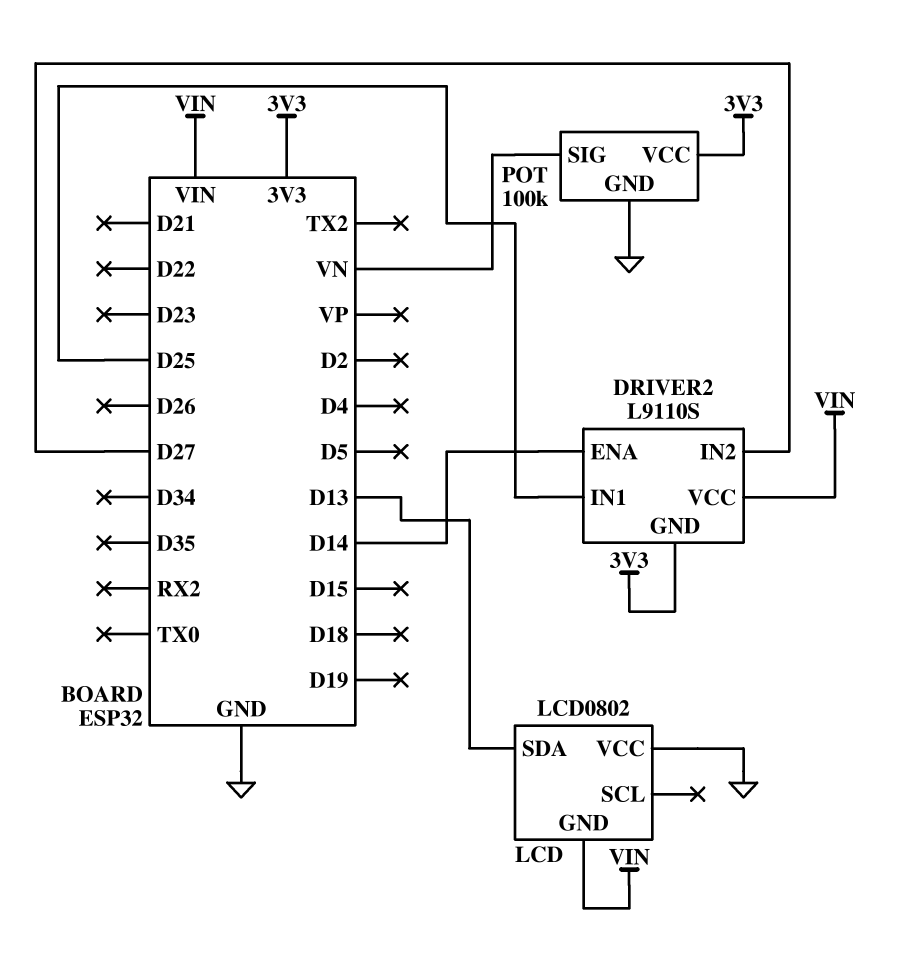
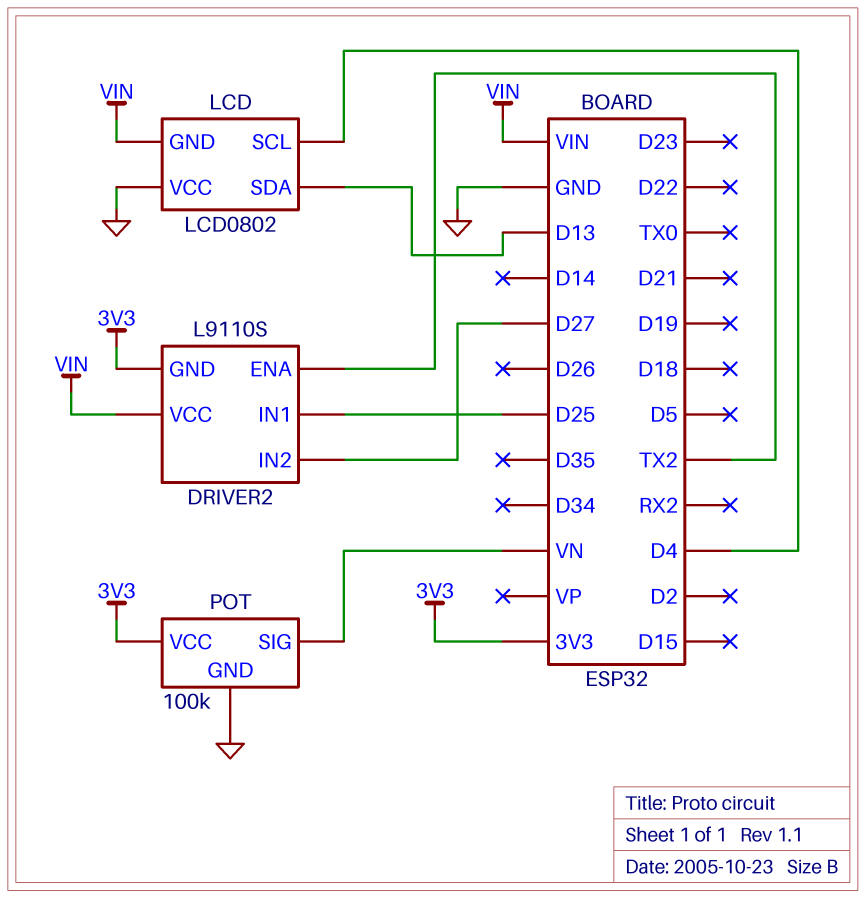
DRIVER2 pin ENA: D14 -> TX2
LCD pin SCL: none -> D4

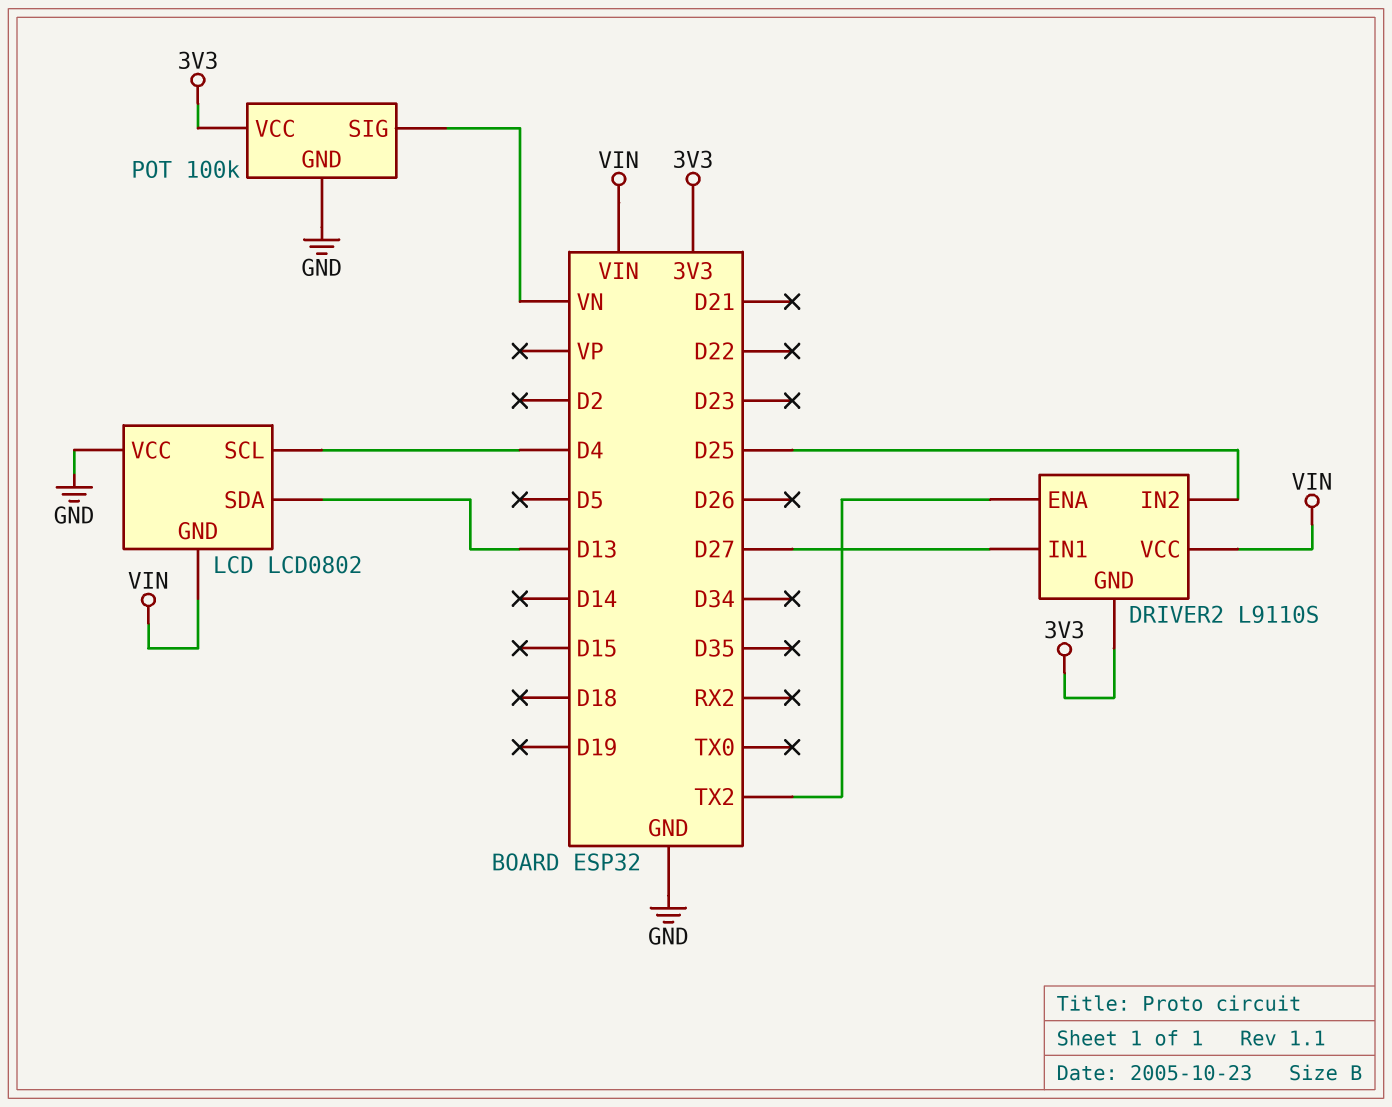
DRIVER2 pin IN1: D25 -> D27
DRIVER2 pin IN2: D27 -> D25

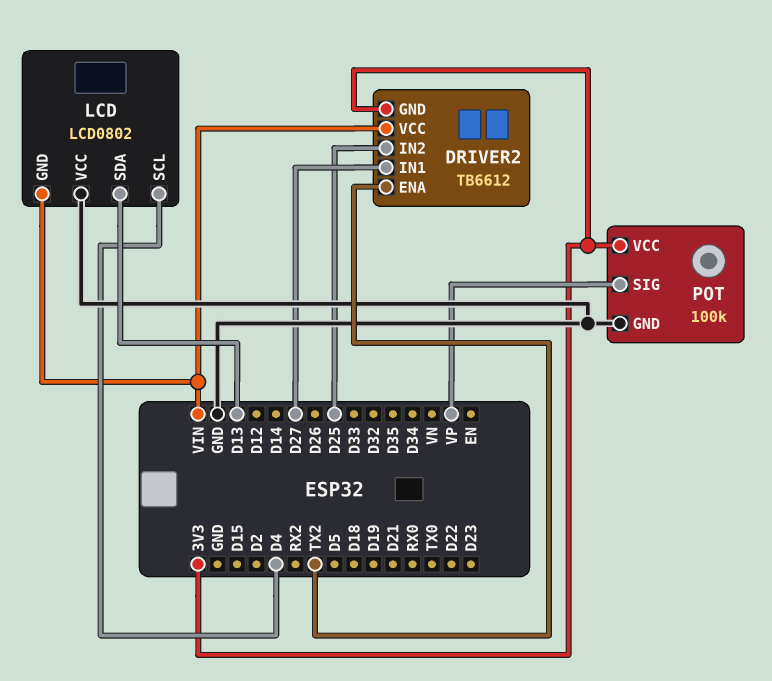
DRIVER2: L9110S -> TB6612
POT pin SIG: VN -> VP

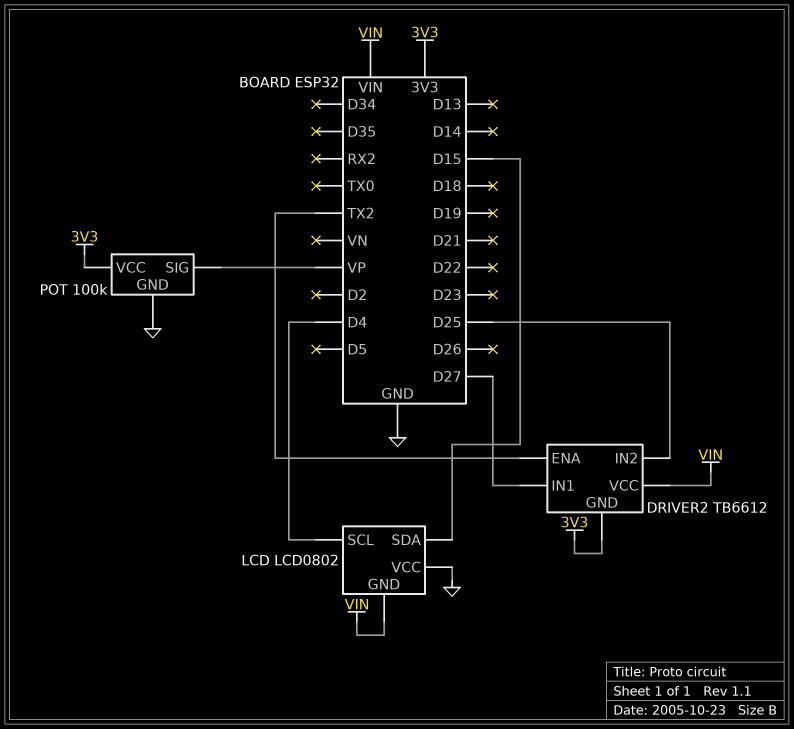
LCD pin SDA: D13 -> D15

